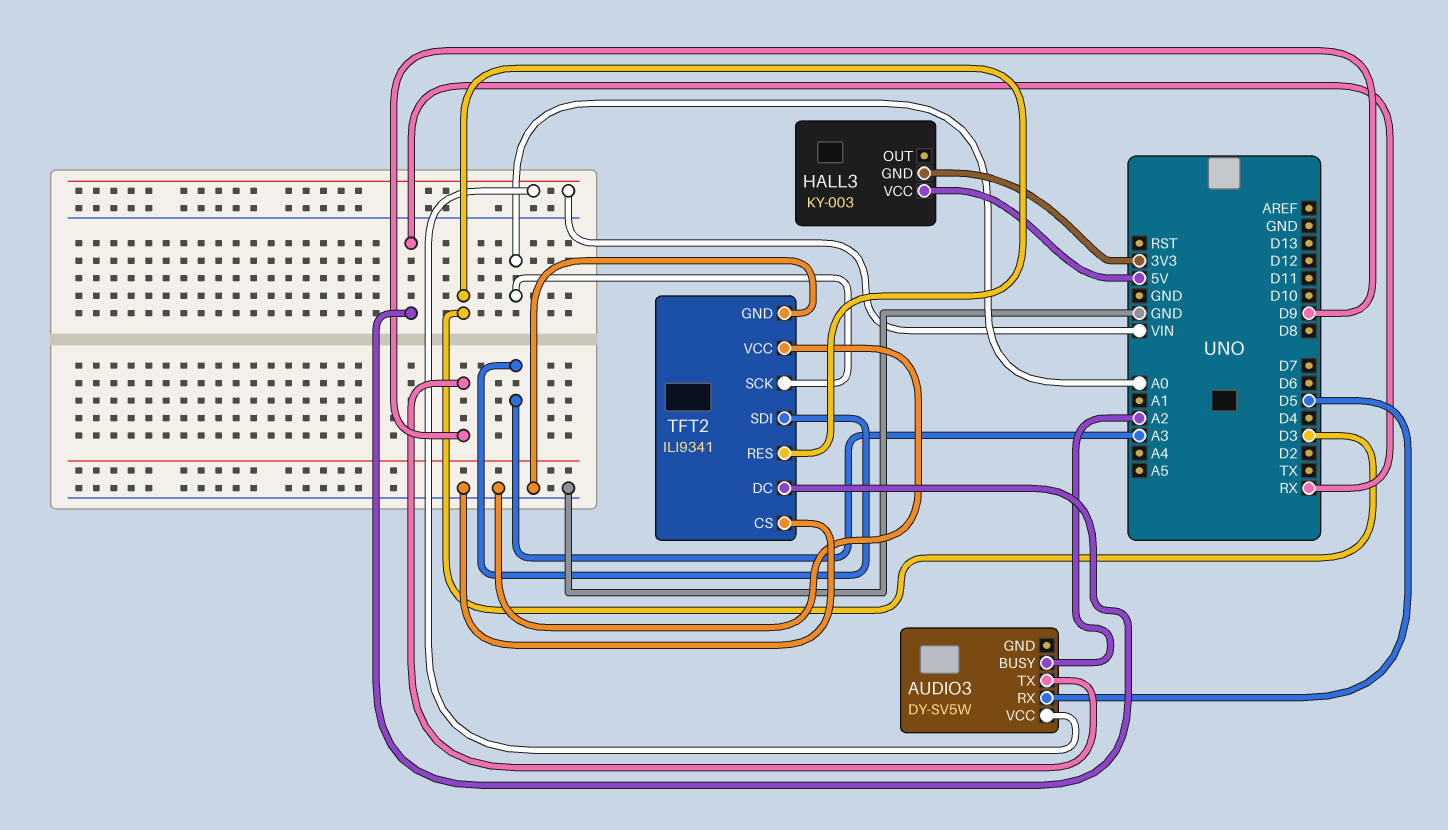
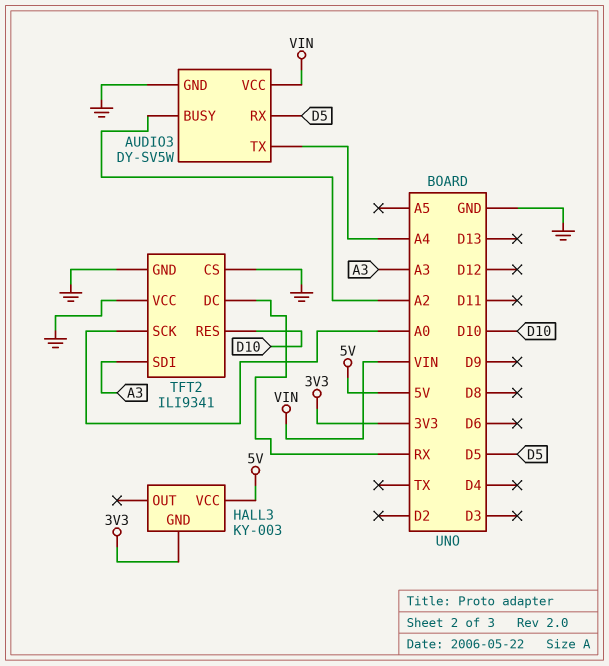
AUDIO3 pin GND: none -> GND
AUDIO3 pin TX: D9 -> A4
TFT2 pin RES: D3 -> D10

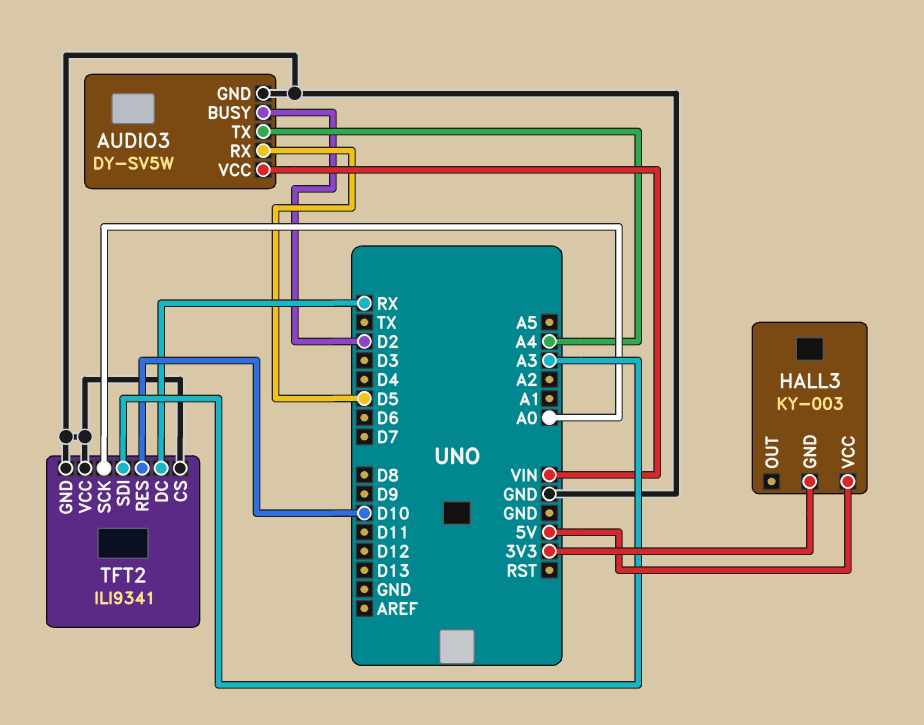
AUDIO3 pin BUSY: A2 -> D2

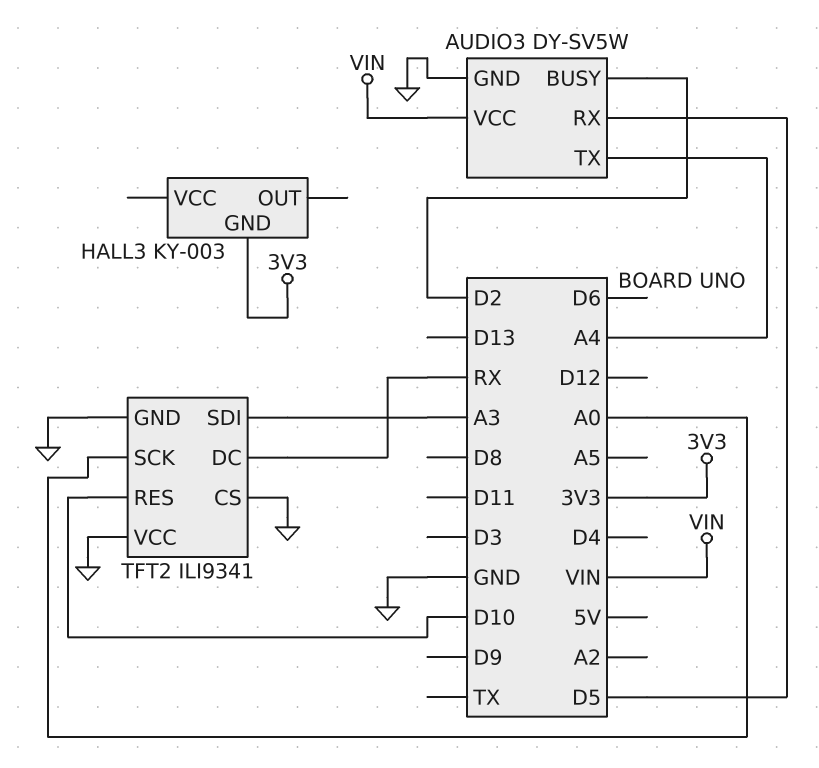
HALL3 pin VCC: 5V -> none

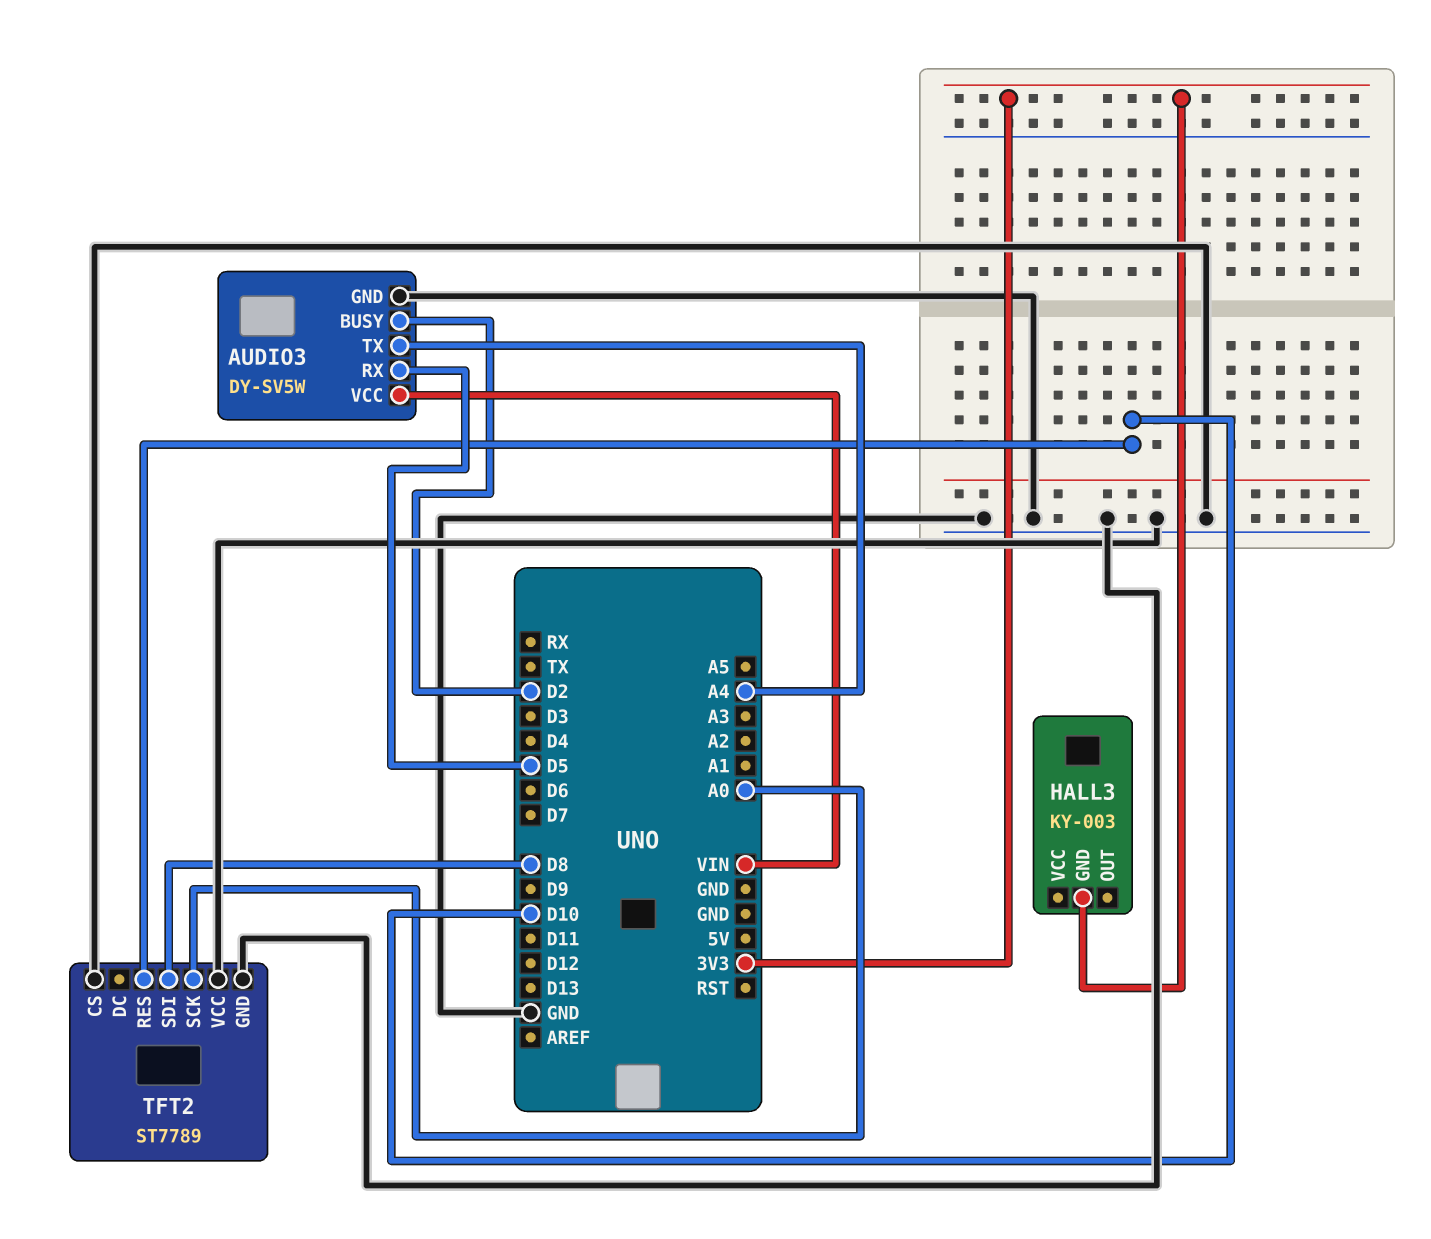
TFT2: ILI9341 -> ST7789
TFT2 pin DC: RX -> none
TFT2 pin SDI: A3 -> D8

